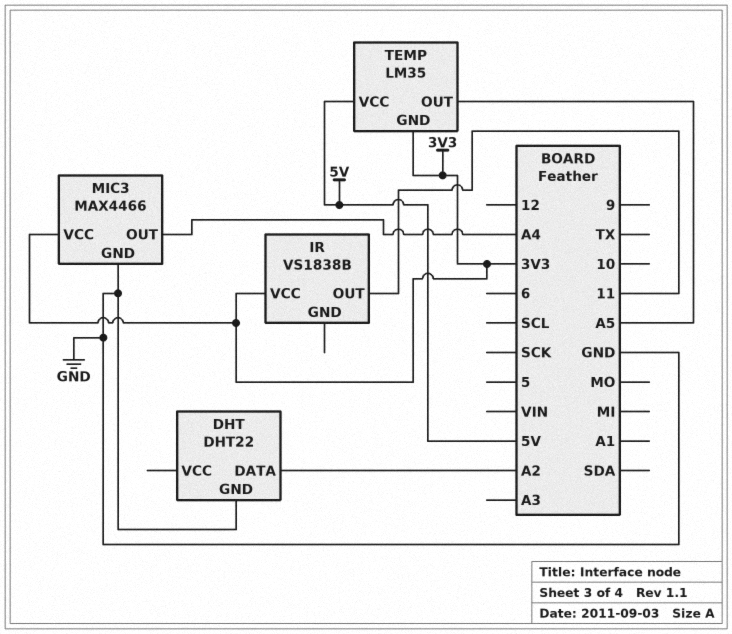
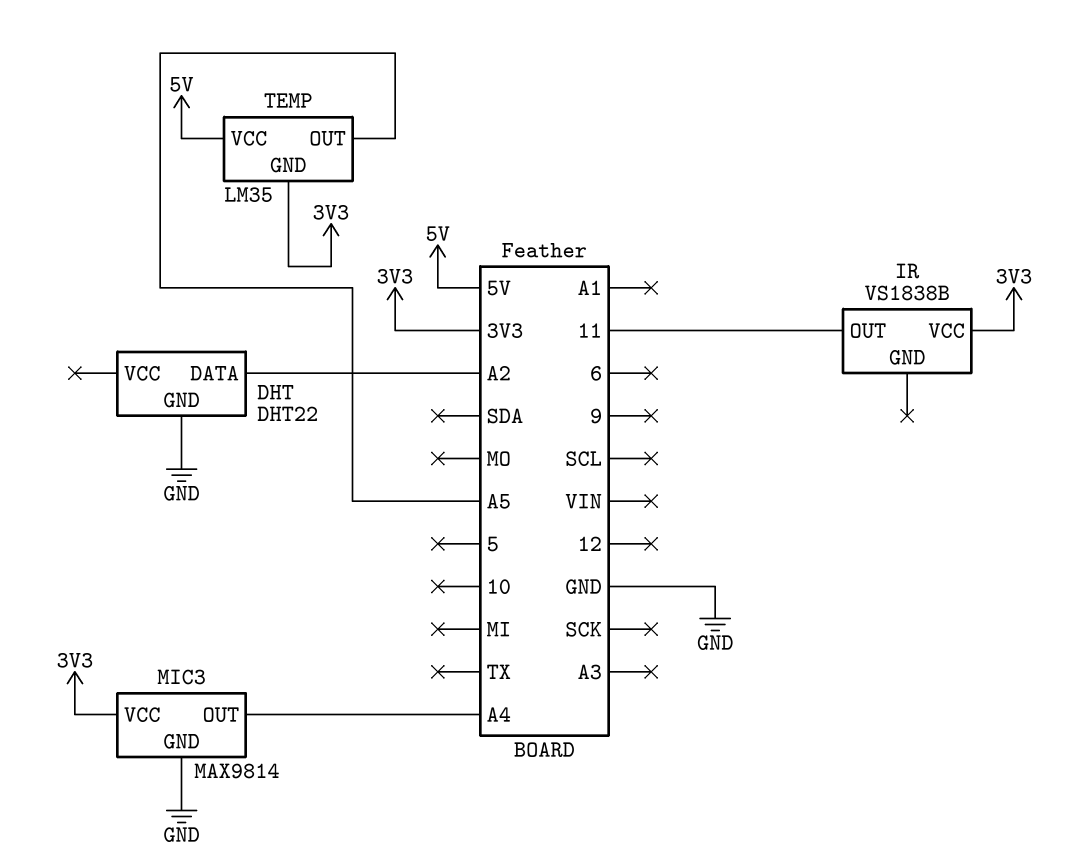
MIC3: MAX4466 -> MAX9814

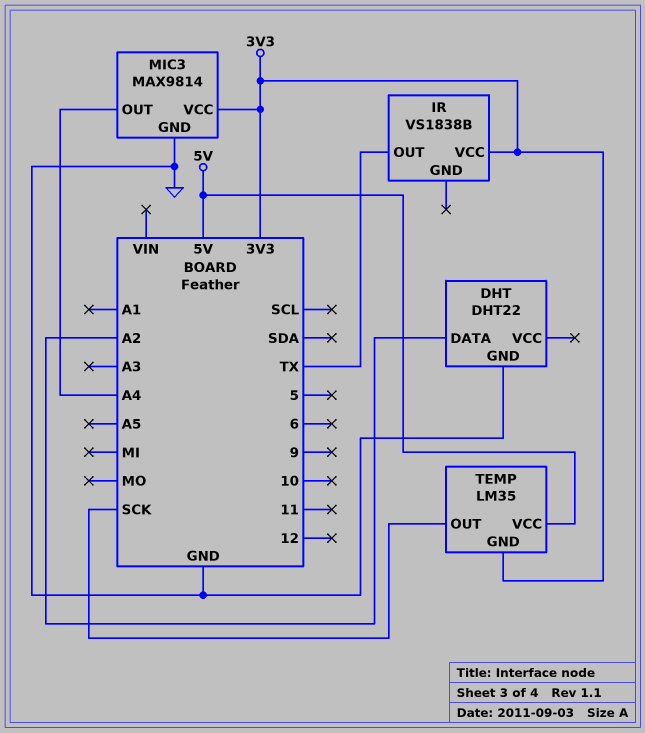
IR pin OUT: 11 -> TX
TEMP pin OUT: A5 -> SCK

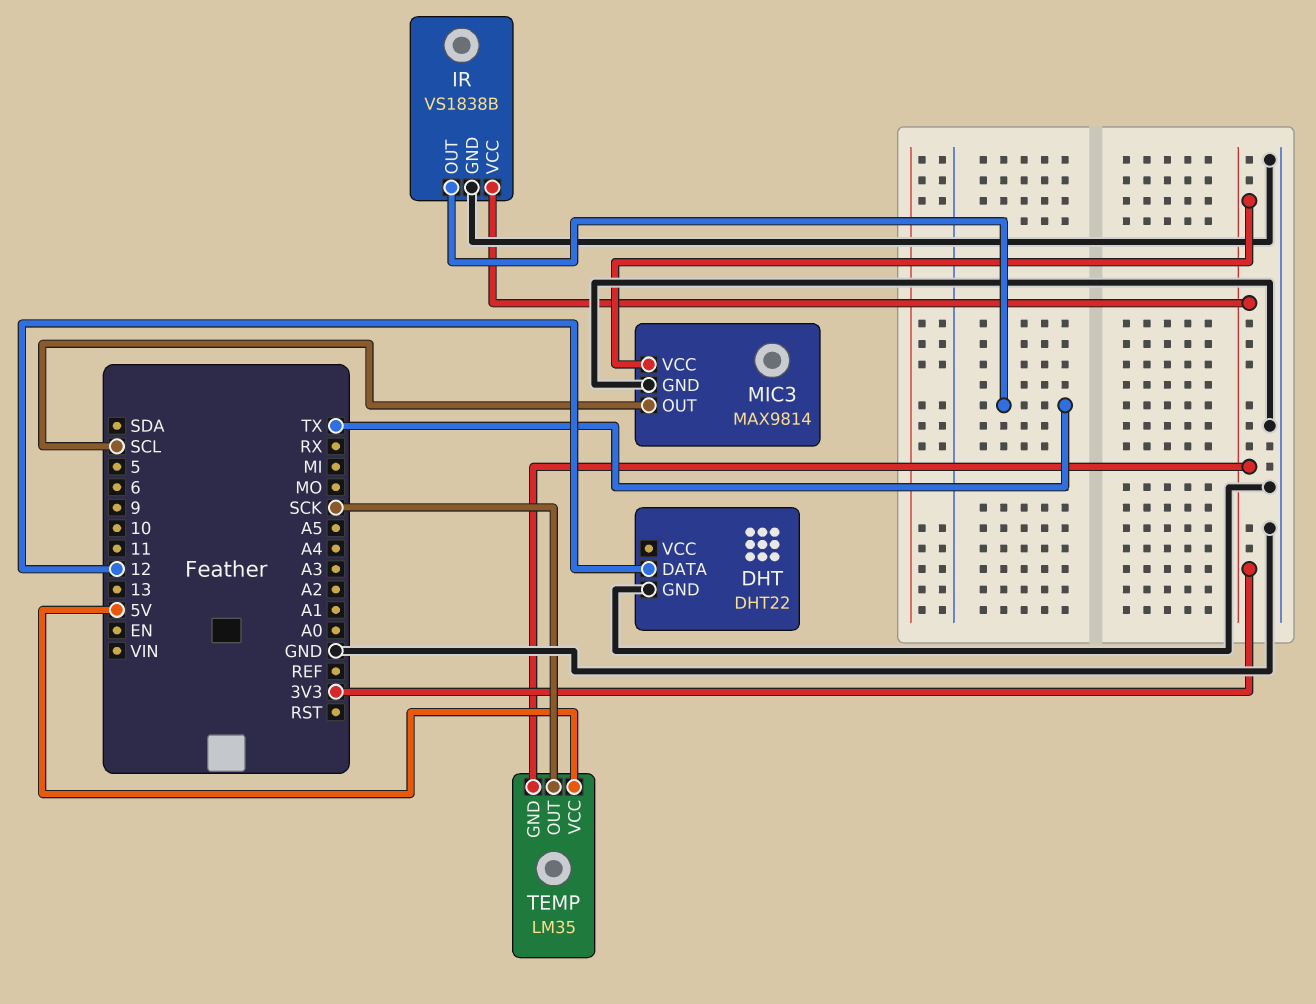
DHT pin DATA: A2 -> 12
IR pin GND: none -> GND
MIC3 pin OUT: A4 -> SCL

